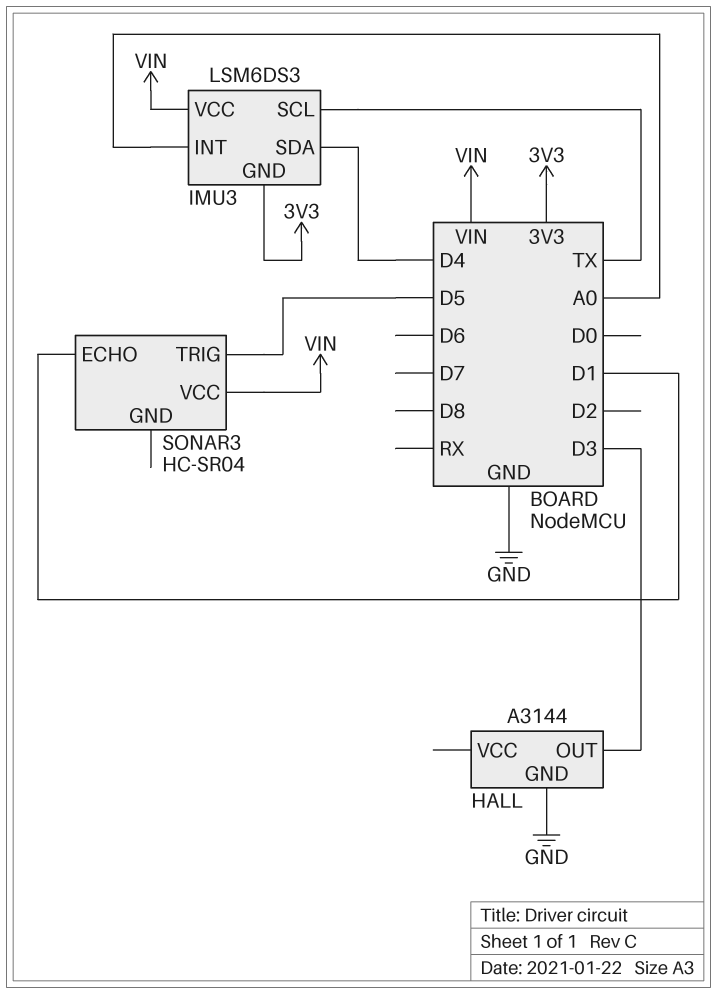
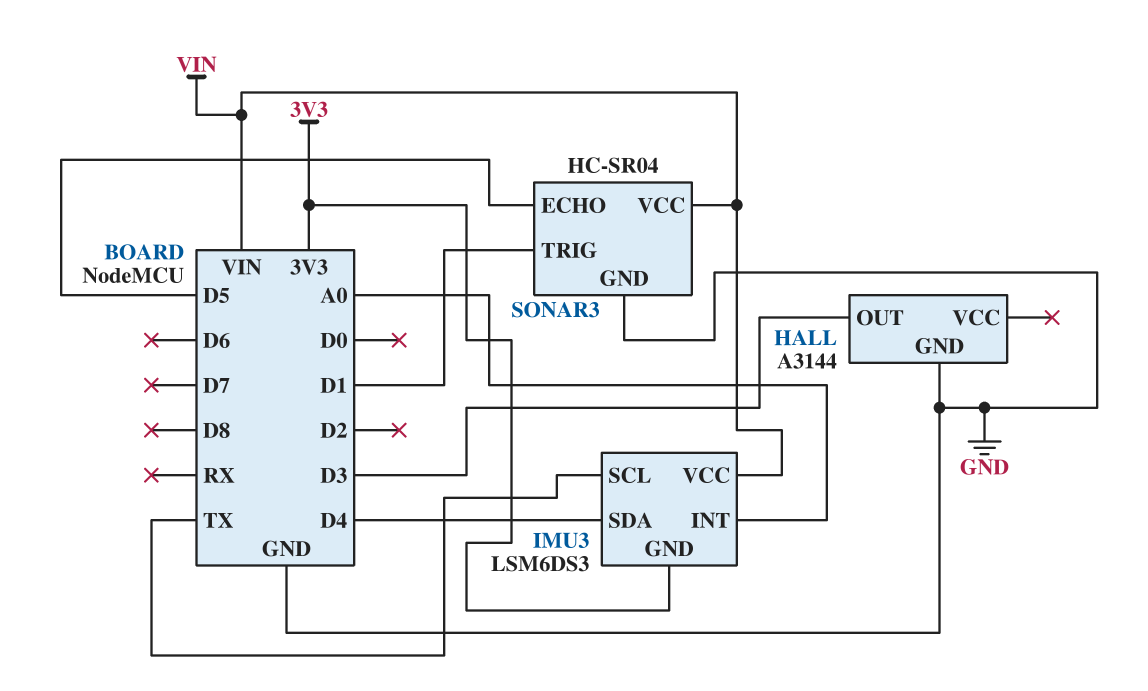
SONAR3 pin ECHO: D1 -> D5
SONAR3 pin GND: none -> GND
SONAR3 pin TRIG: D5 -> D1

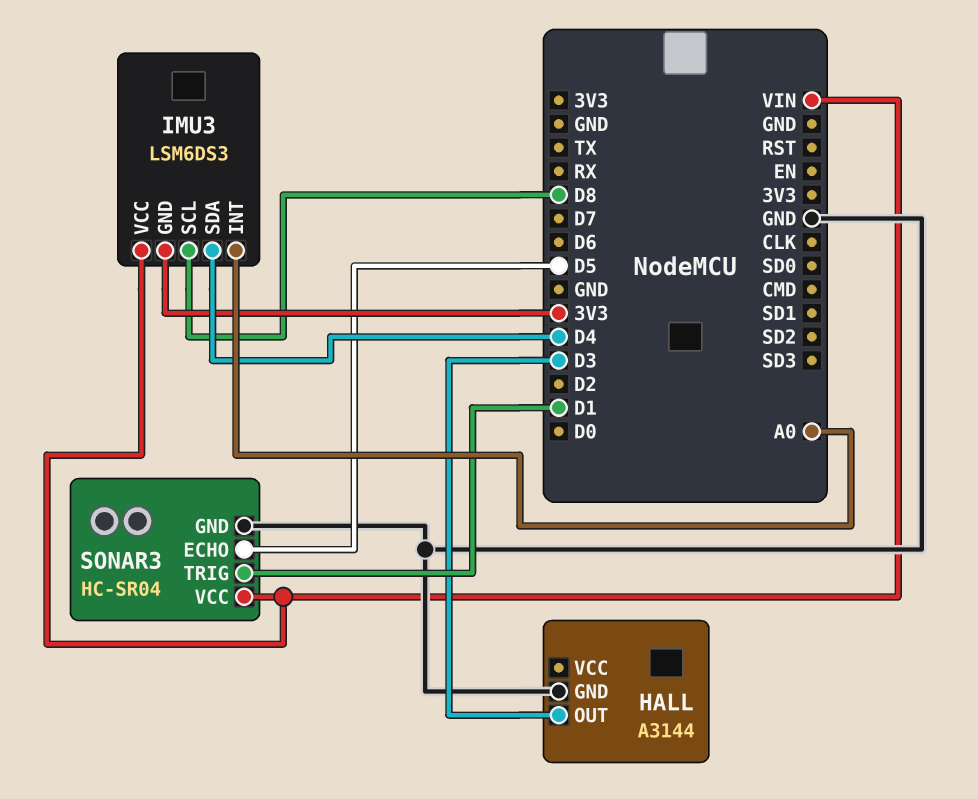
IMU3 pin SCL: TX -> D8

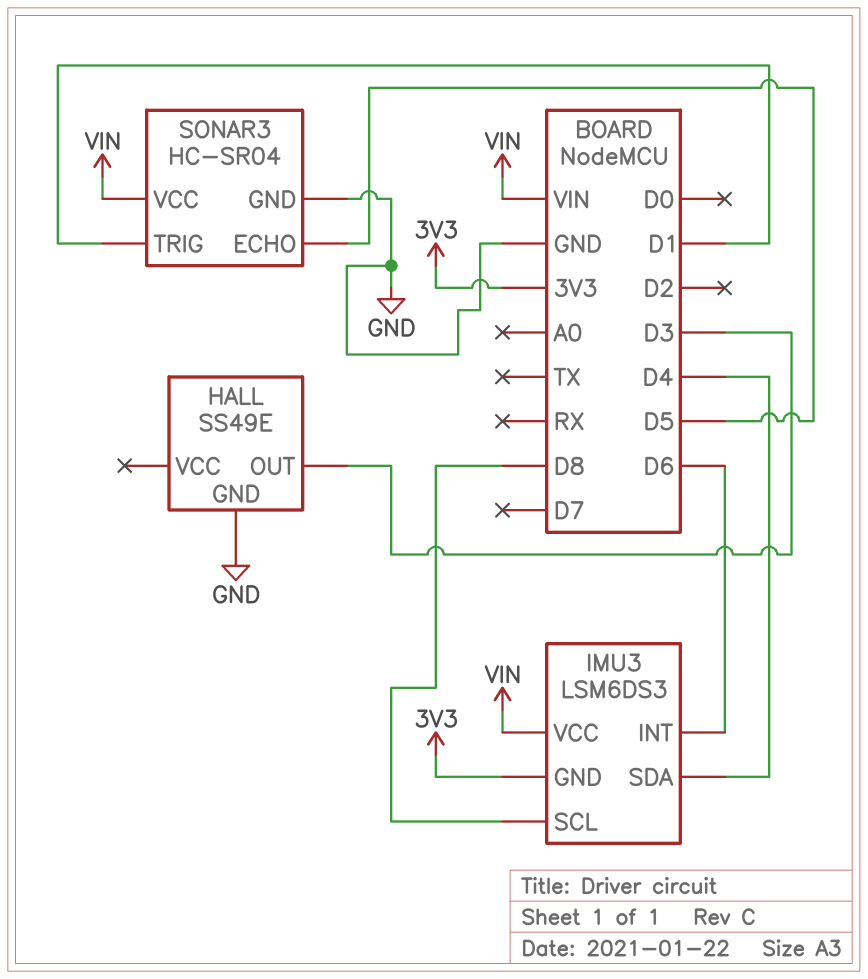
HALL: A3144 -> SS49E
IMU3 pin INT: A0 -> D6

